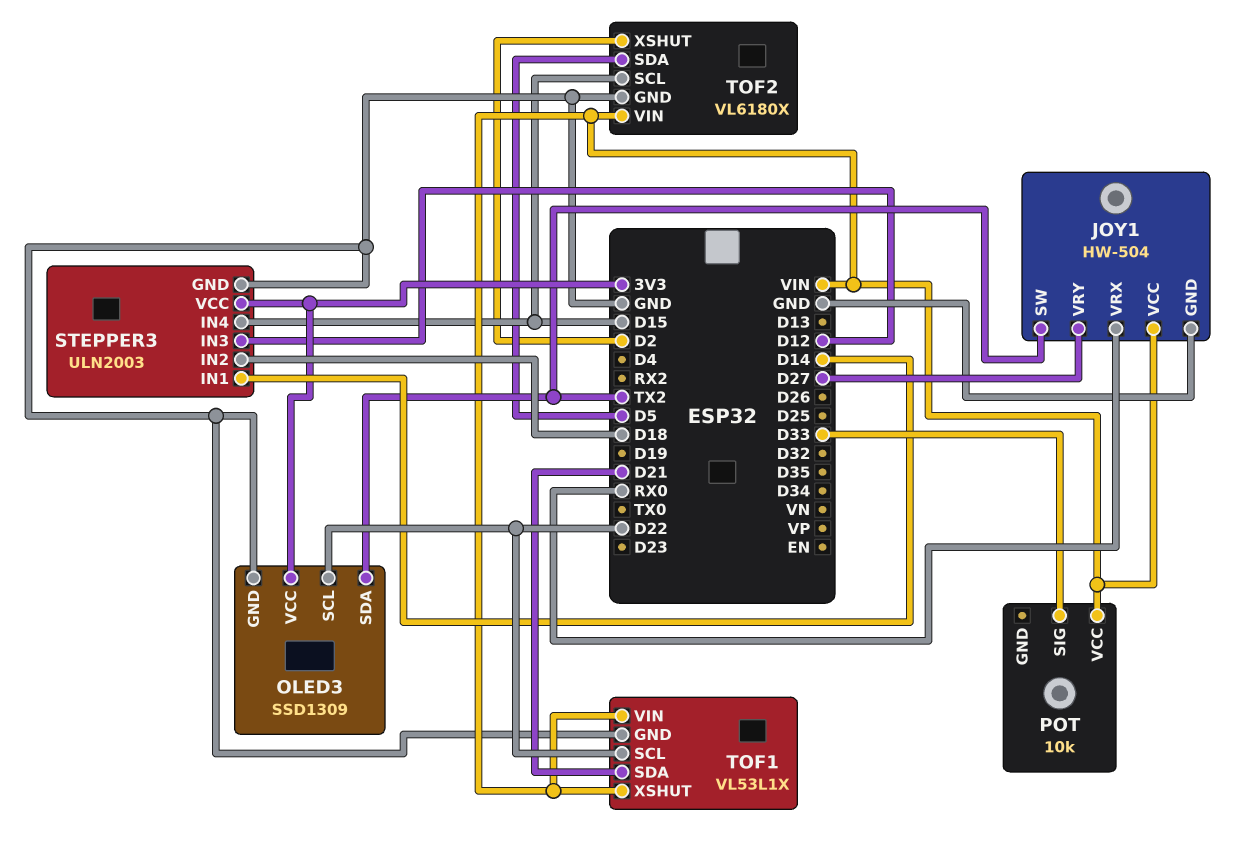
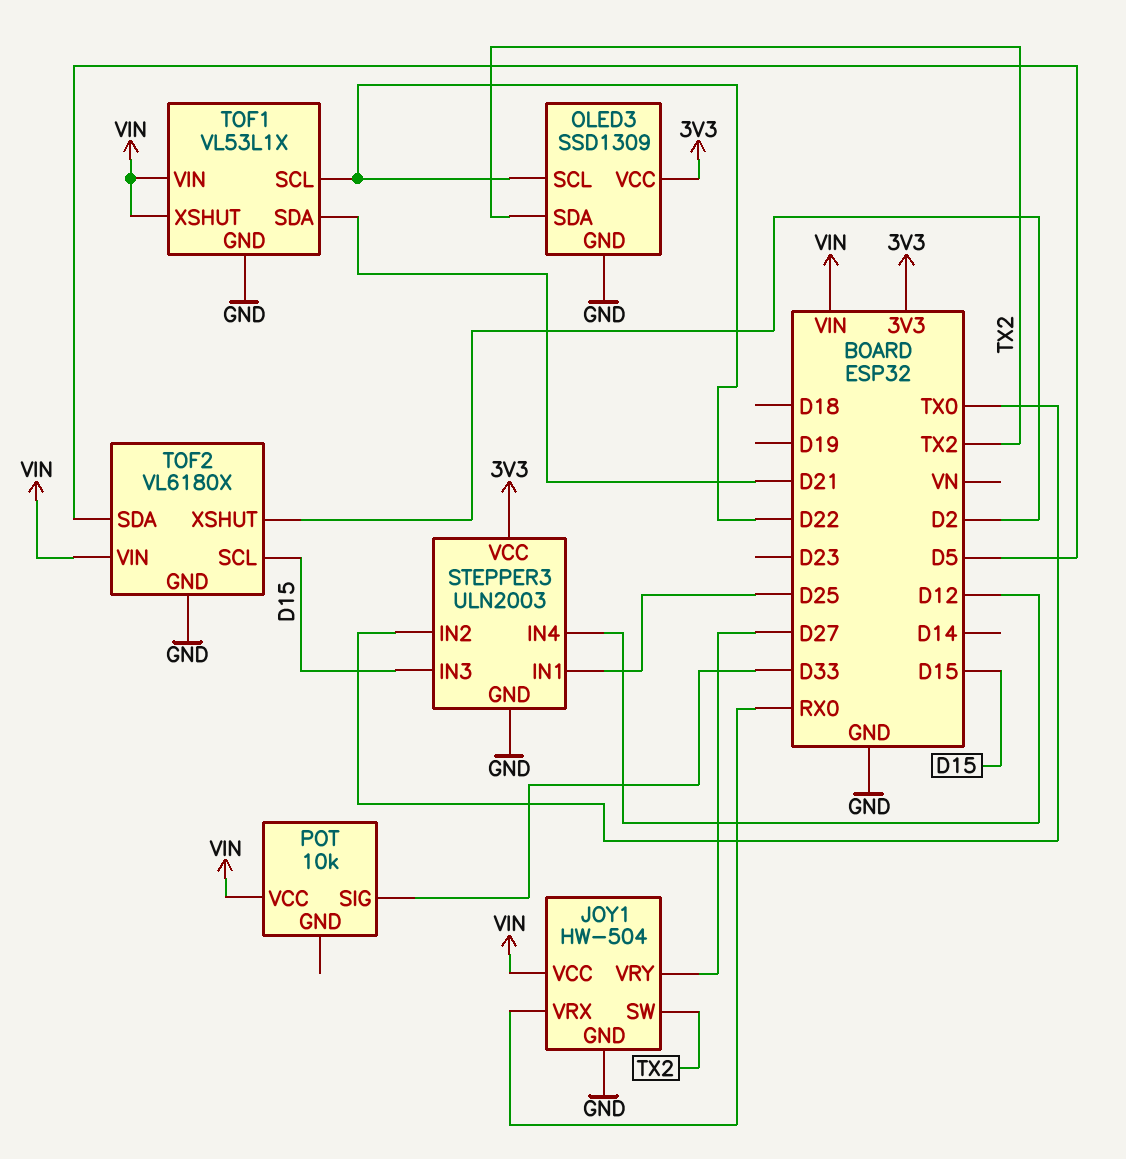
STEPPER3 pin IN1: D14 -> D25
STEPPER3 pin IN2: D18 -> TX0
STEPPER3 pin IN3: D12 -> D15
STEPPER3 pin IN4: D15 -> D12

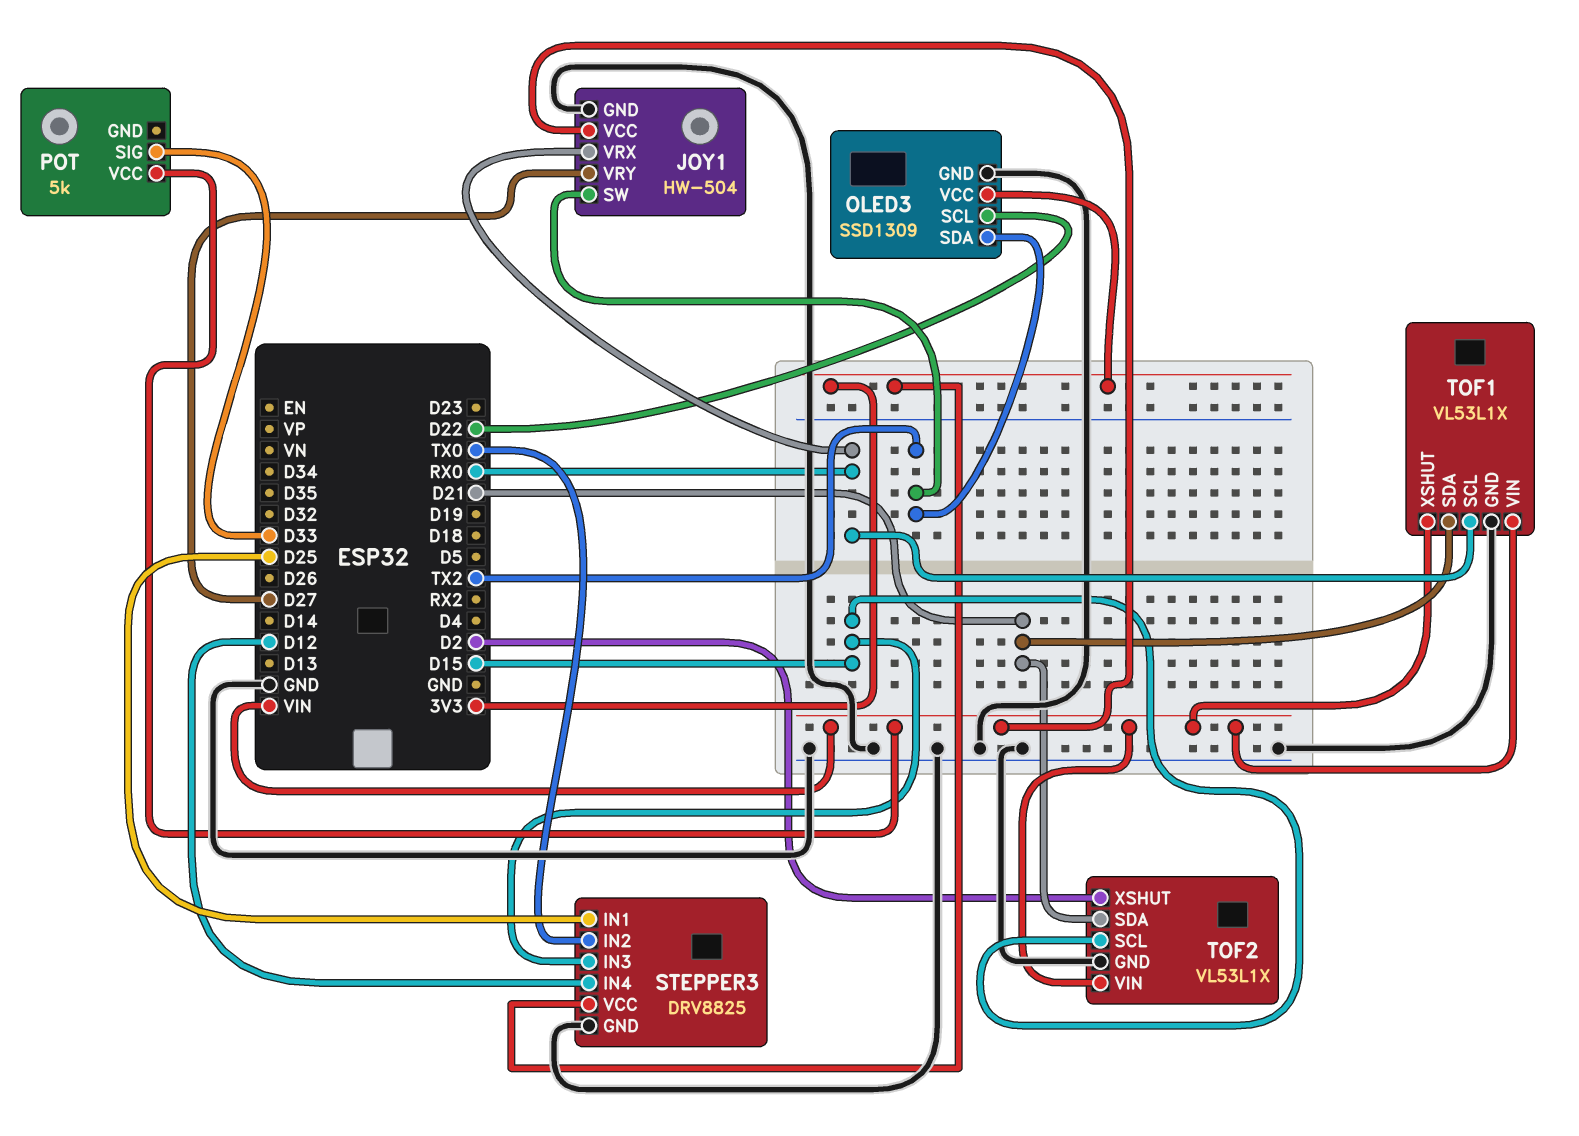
POT: 10k -> 5k
STEPPER3: ULN2003 -> DRV8825
TOF1 pin SCL: D22 -> RX0
TOF2: VL6180X -> VL53L1X
TOF2 pin SDA: D5 -> D21

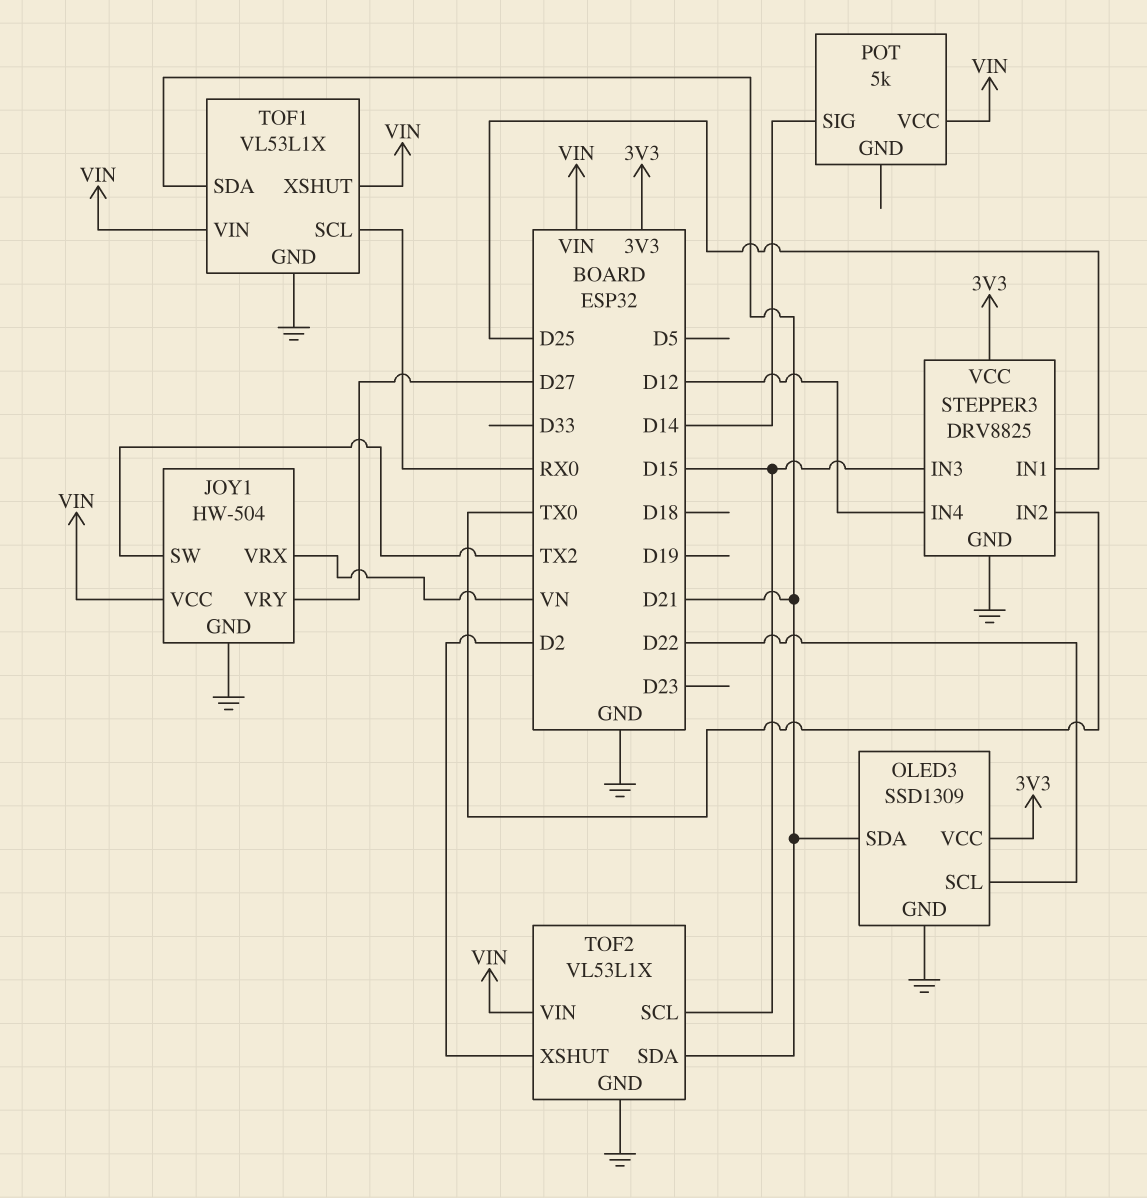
JOY1 pin VRX: RX0 -> VN
OLED3 pin SDA: TX2 -> D21
POT pin SIG: D33 -> D14

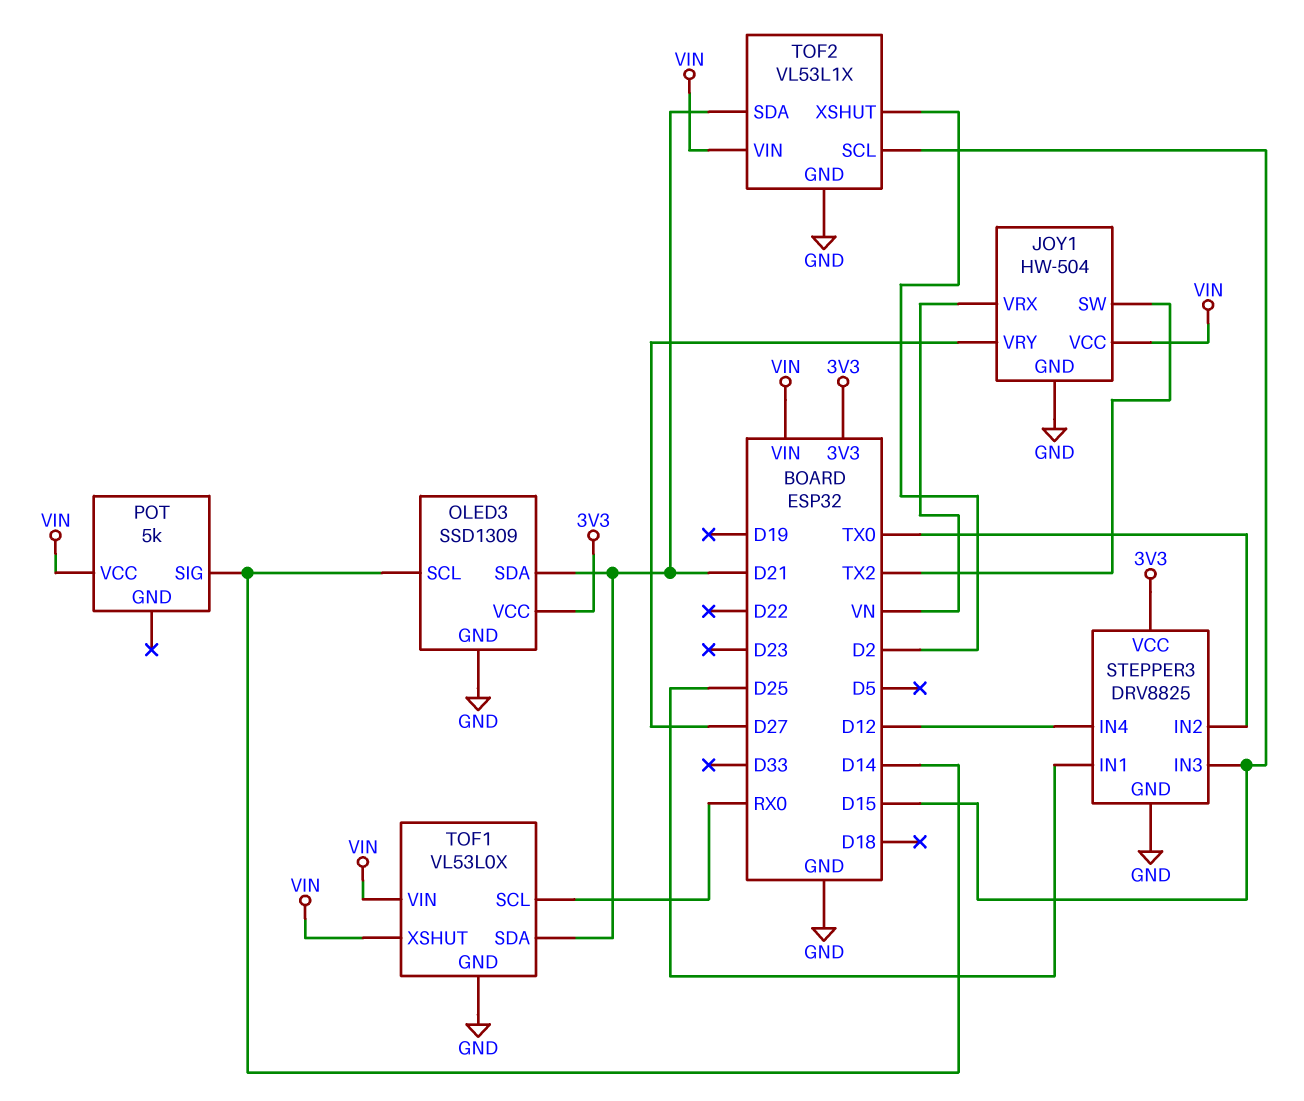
OLED3 pin SCL: D22 -> D14
TOF1: VL53L1X -> VL53L0X

